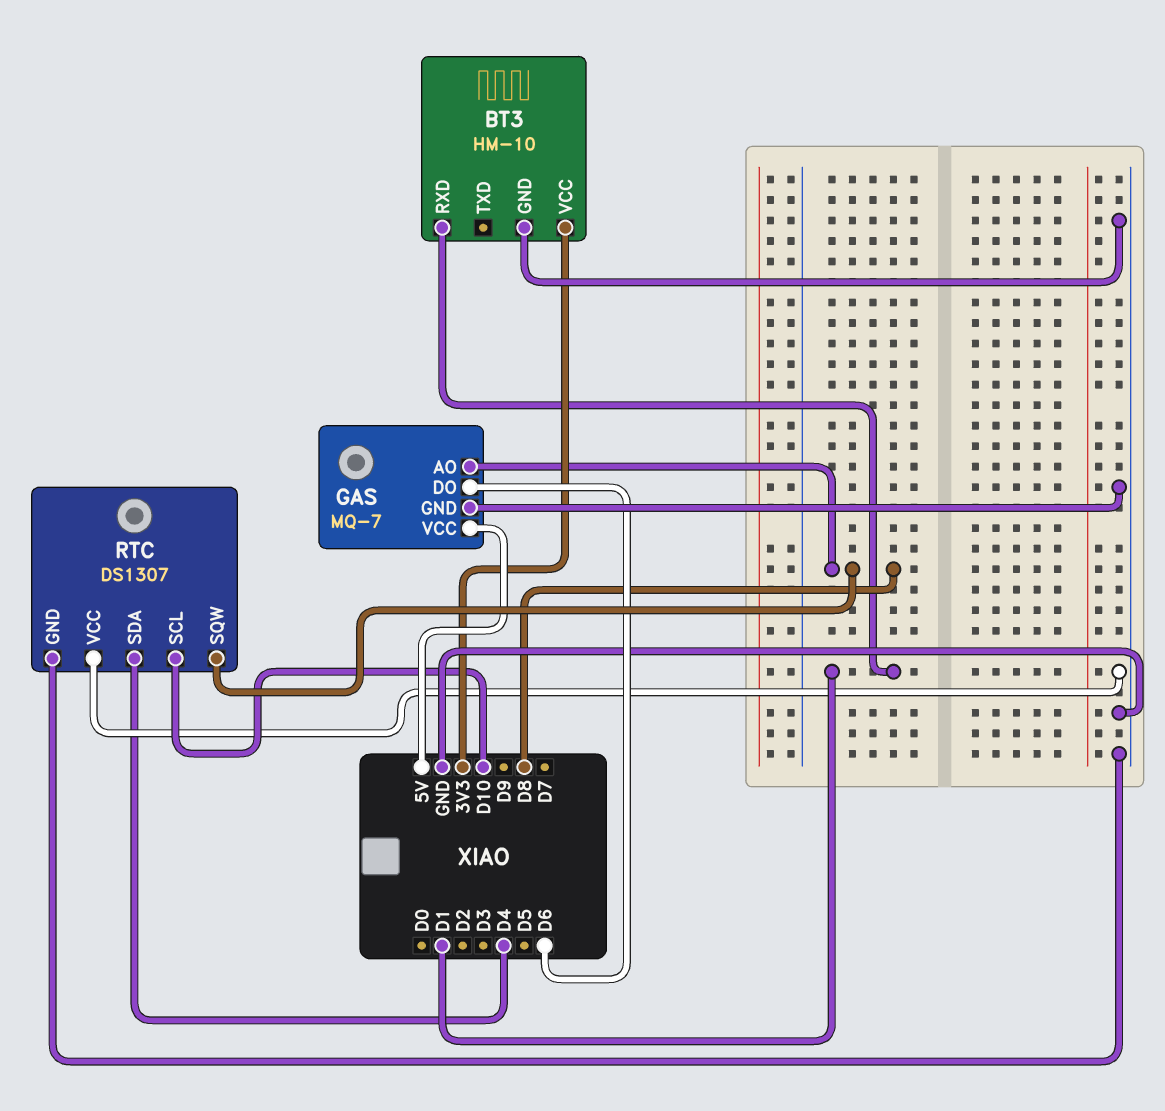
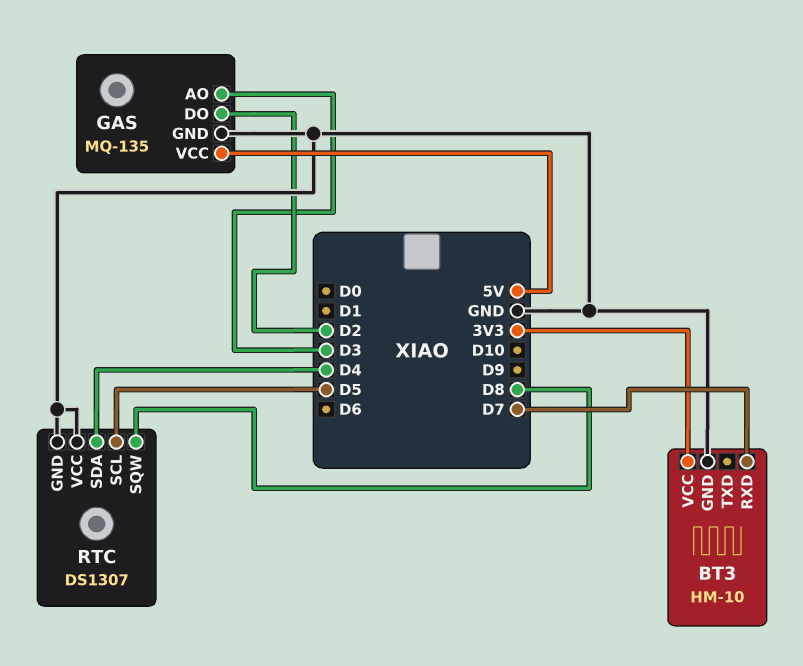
BT3 pin RXD: D1 -> D7
GAS: MQ-7 -> MQ-135
GAS pin AO: D8 -> D3
GAS pin DO: D6 -> D2
RTC pin SCL: D10 -> D5

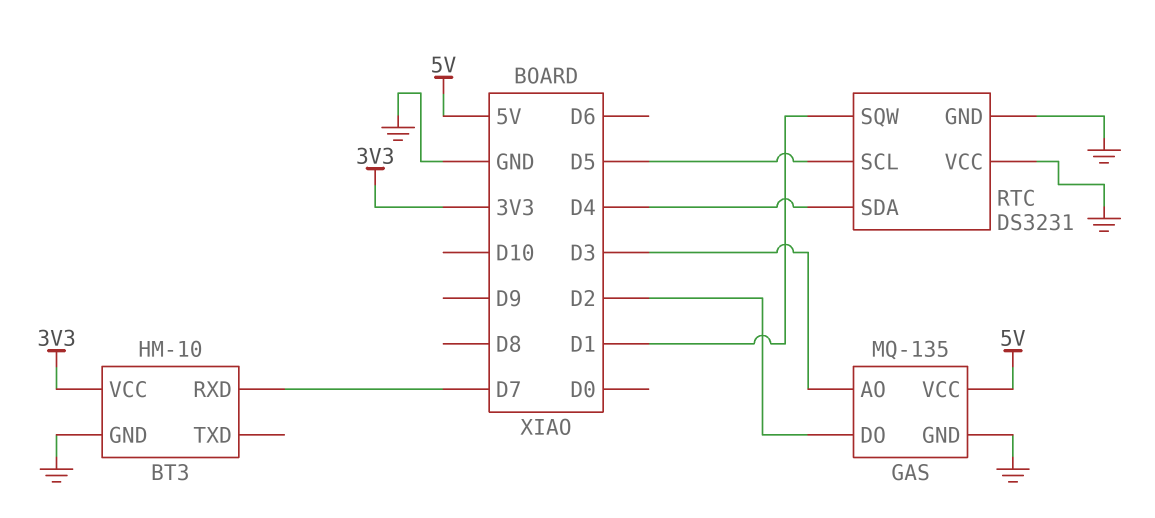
RTC: DS1307 -> DS3231
RTC pin SQW: D8 -> D1

